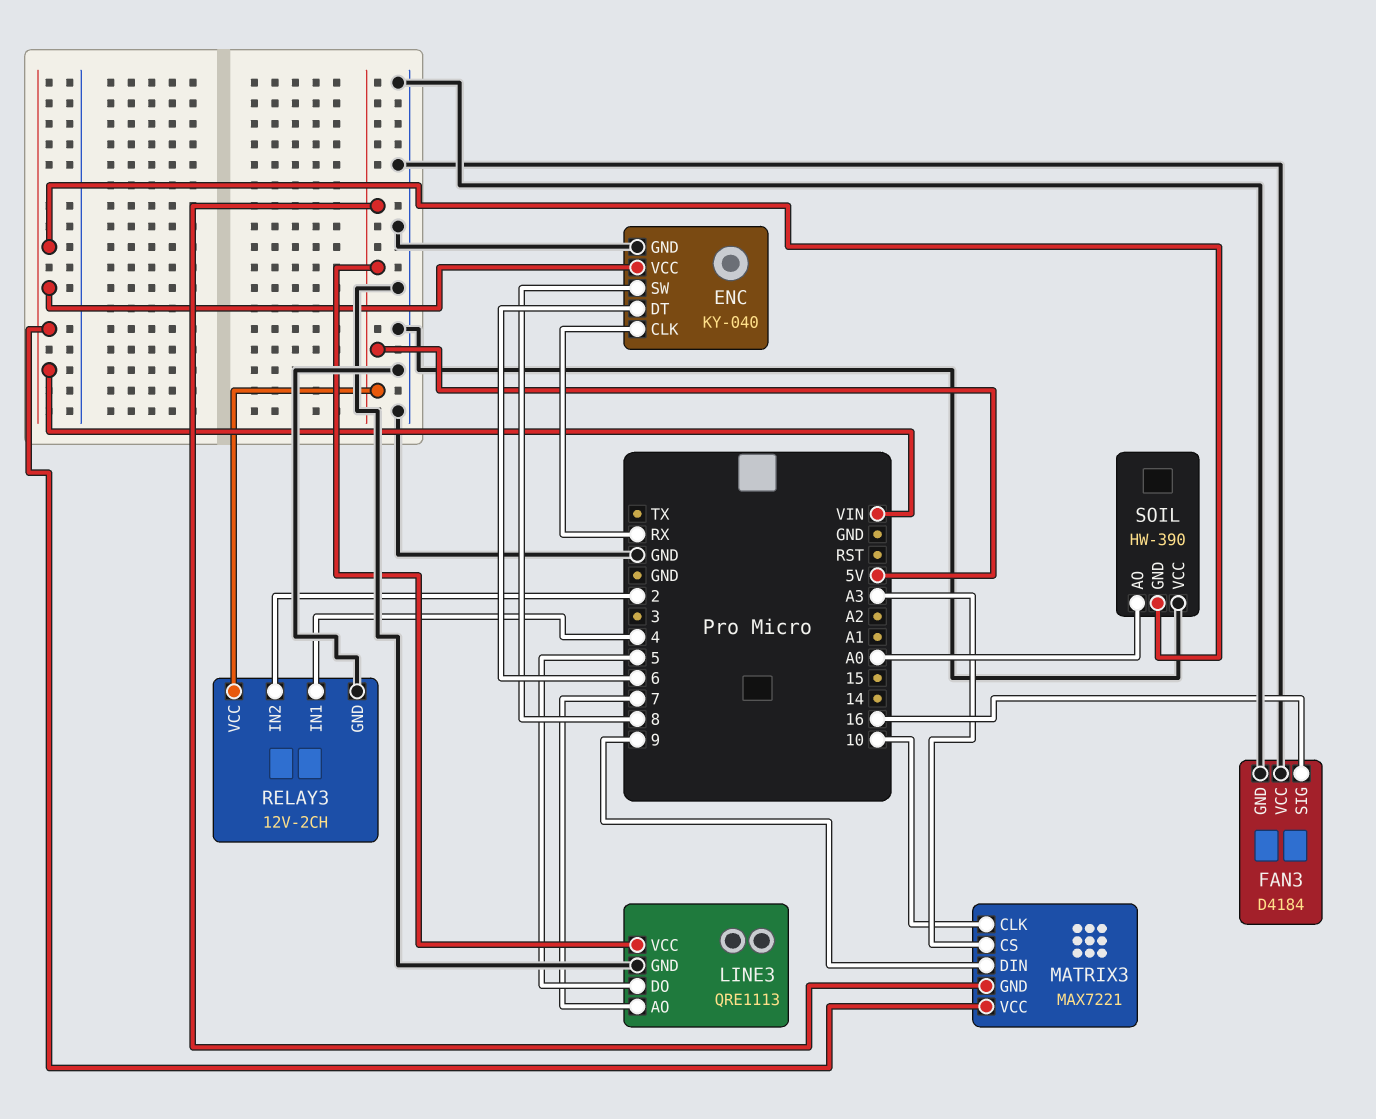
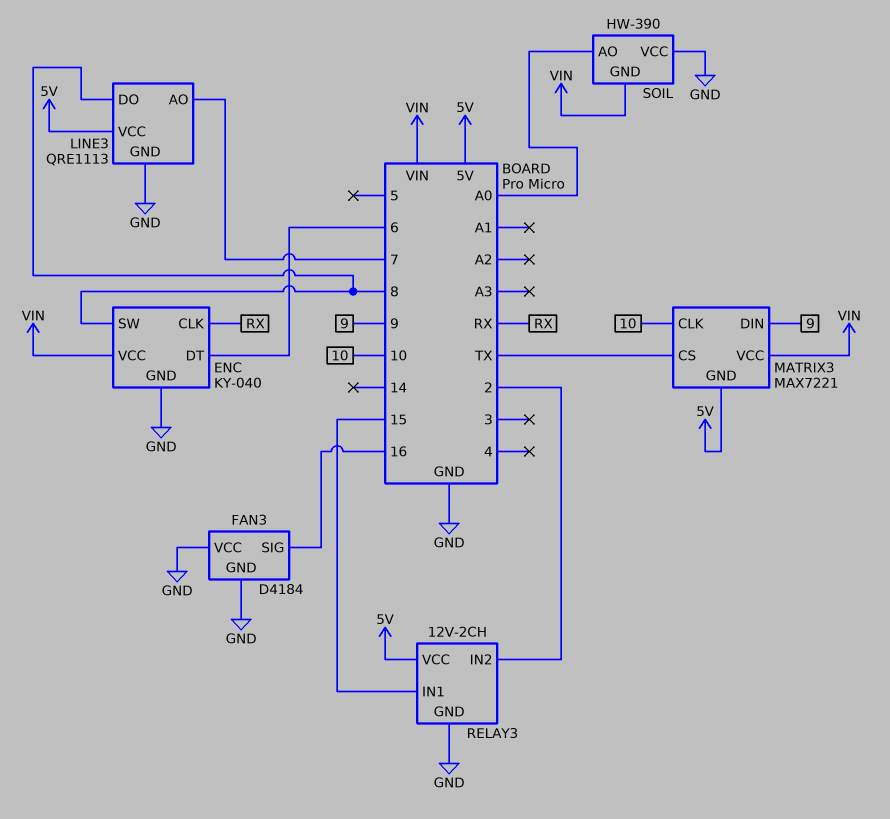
LINE3 pin DO: 5 -> 8
MATRIX3 pin CS: A3 -> TX
RELAY3 pin IN1: 4 -> 15

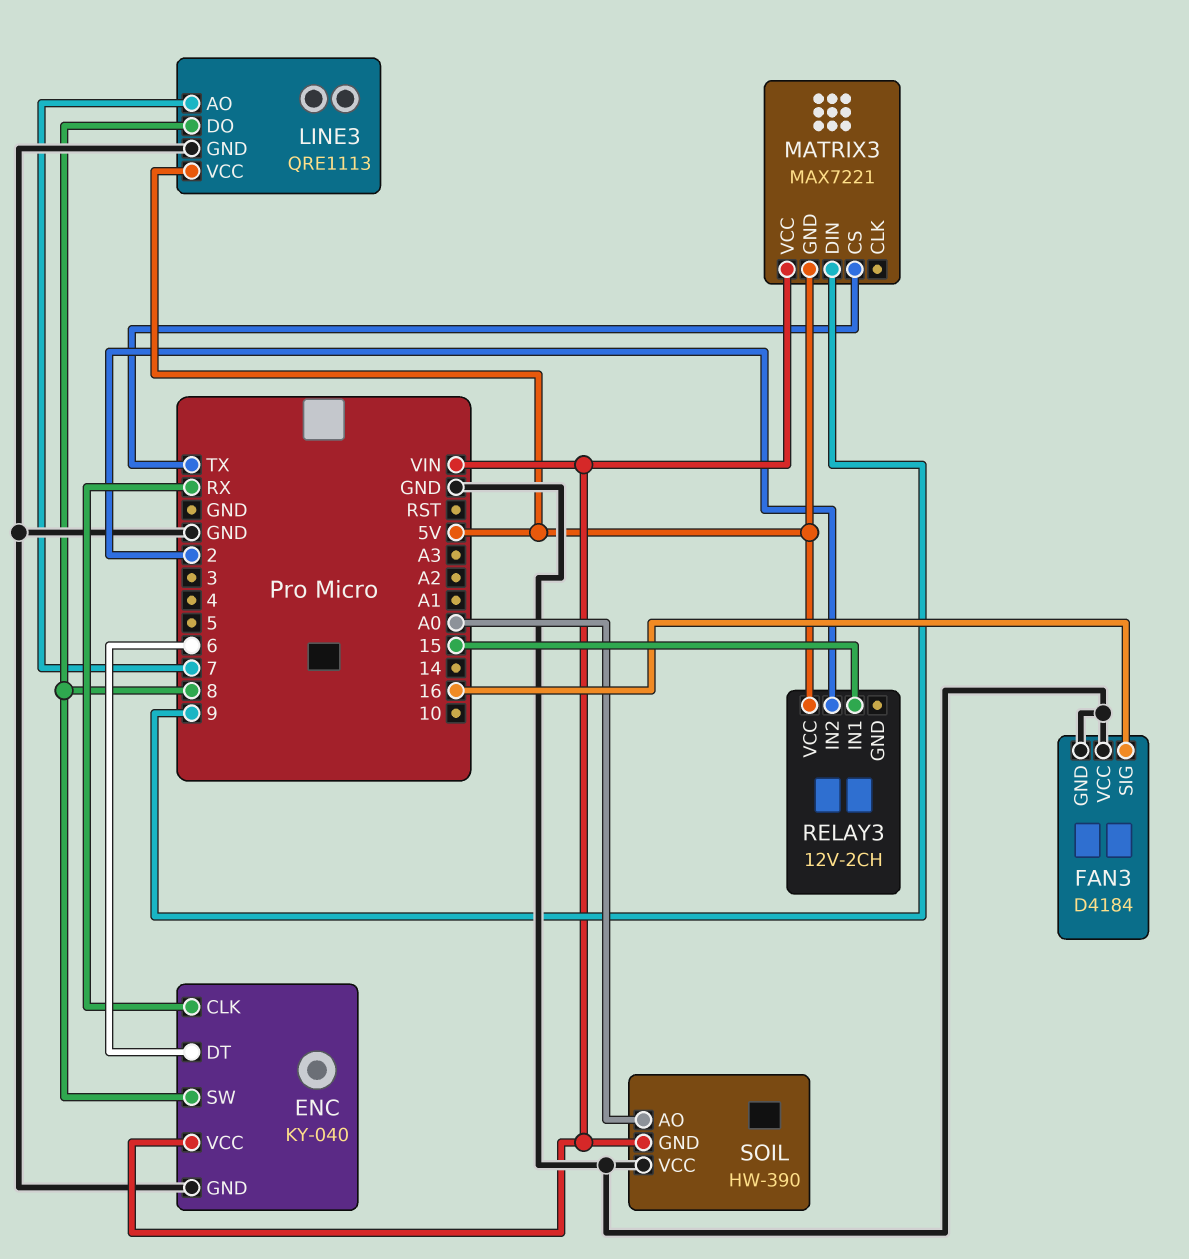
MATRIX3 pin CLK: 10 -> none
RELAY3 pin GND: GND -> none

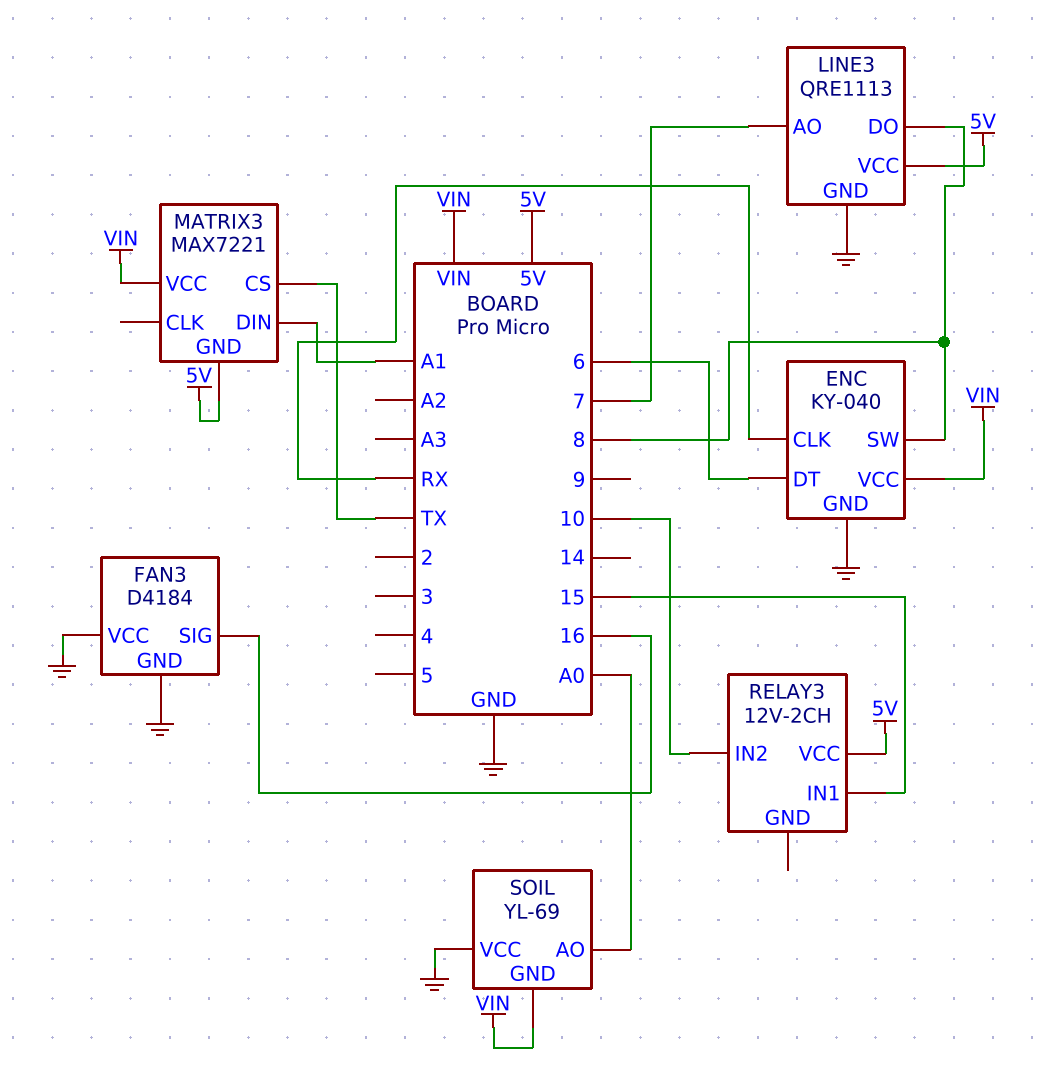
MATRIX3 pin DIN: 9 -> A1
RELAY3 pin IN2: 2 -> 10
SOIL: HW-390 -> YL-69

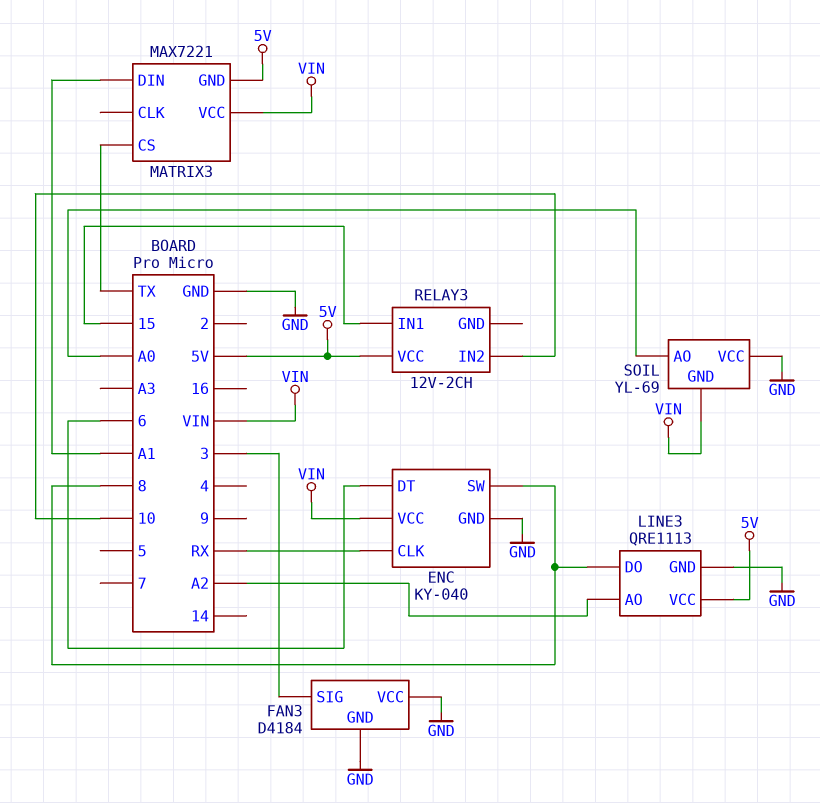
FAN3 pin SIG: 16 -> 3
LINE3 pin AO: 7 -> A2

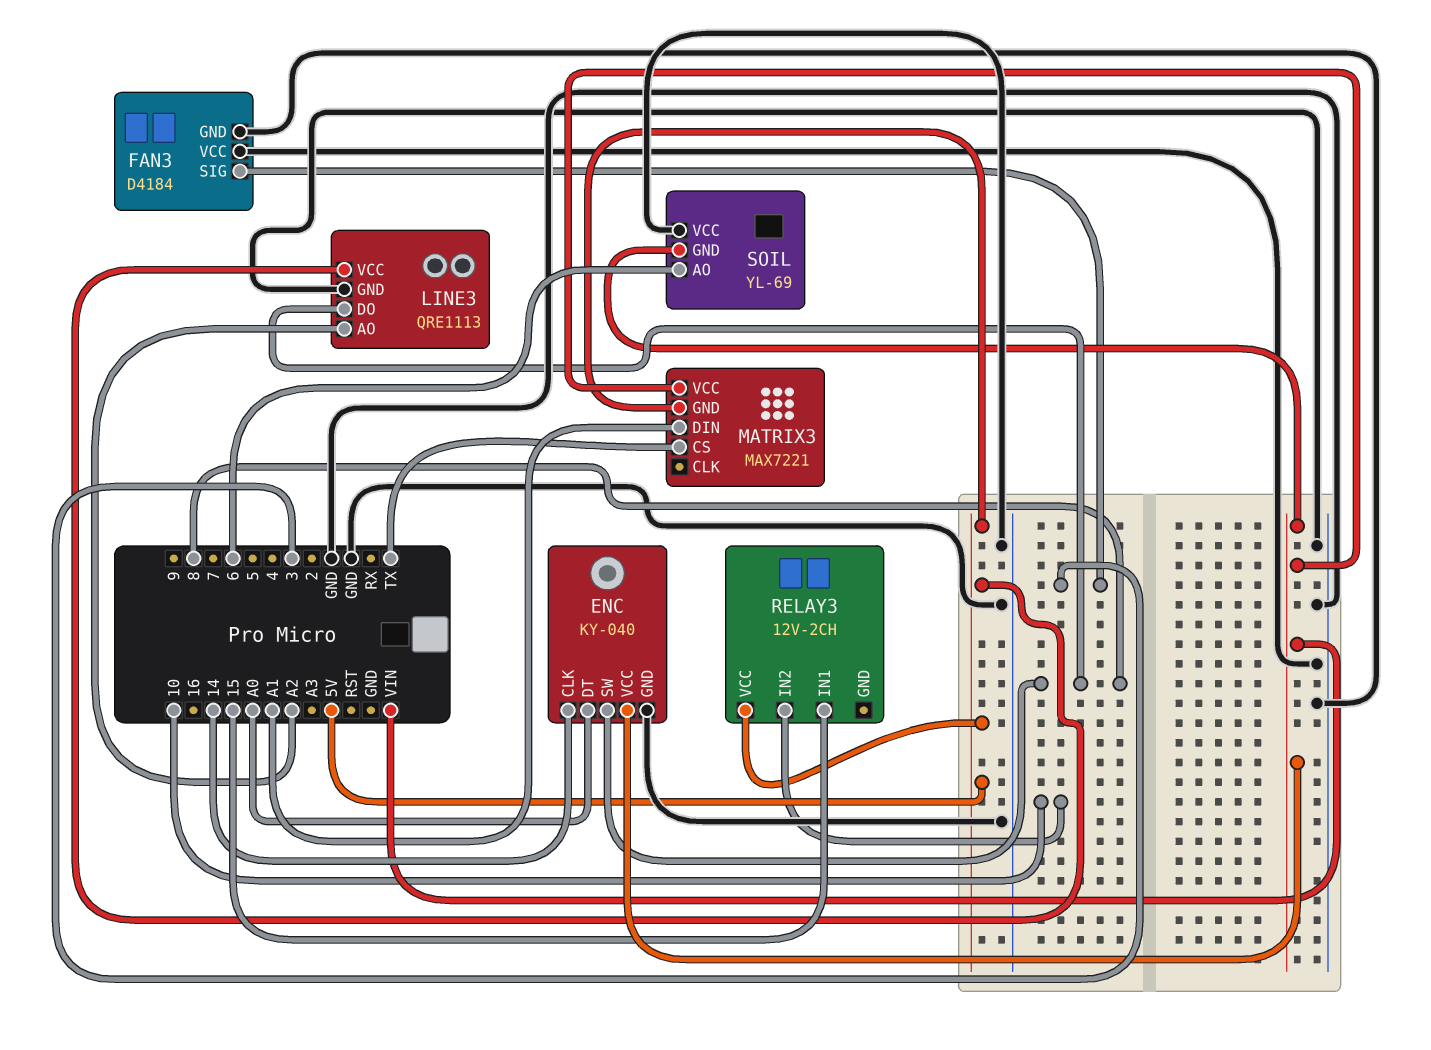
ENC pin CLK: RX -> 14
ENC pin DT: 6 -> A0
SOIL pin AO: A0 -> 6

